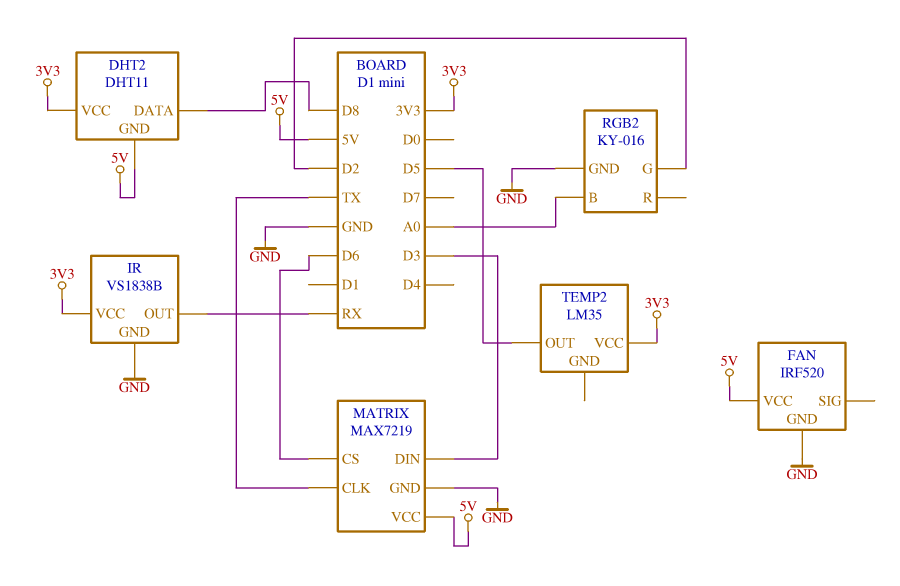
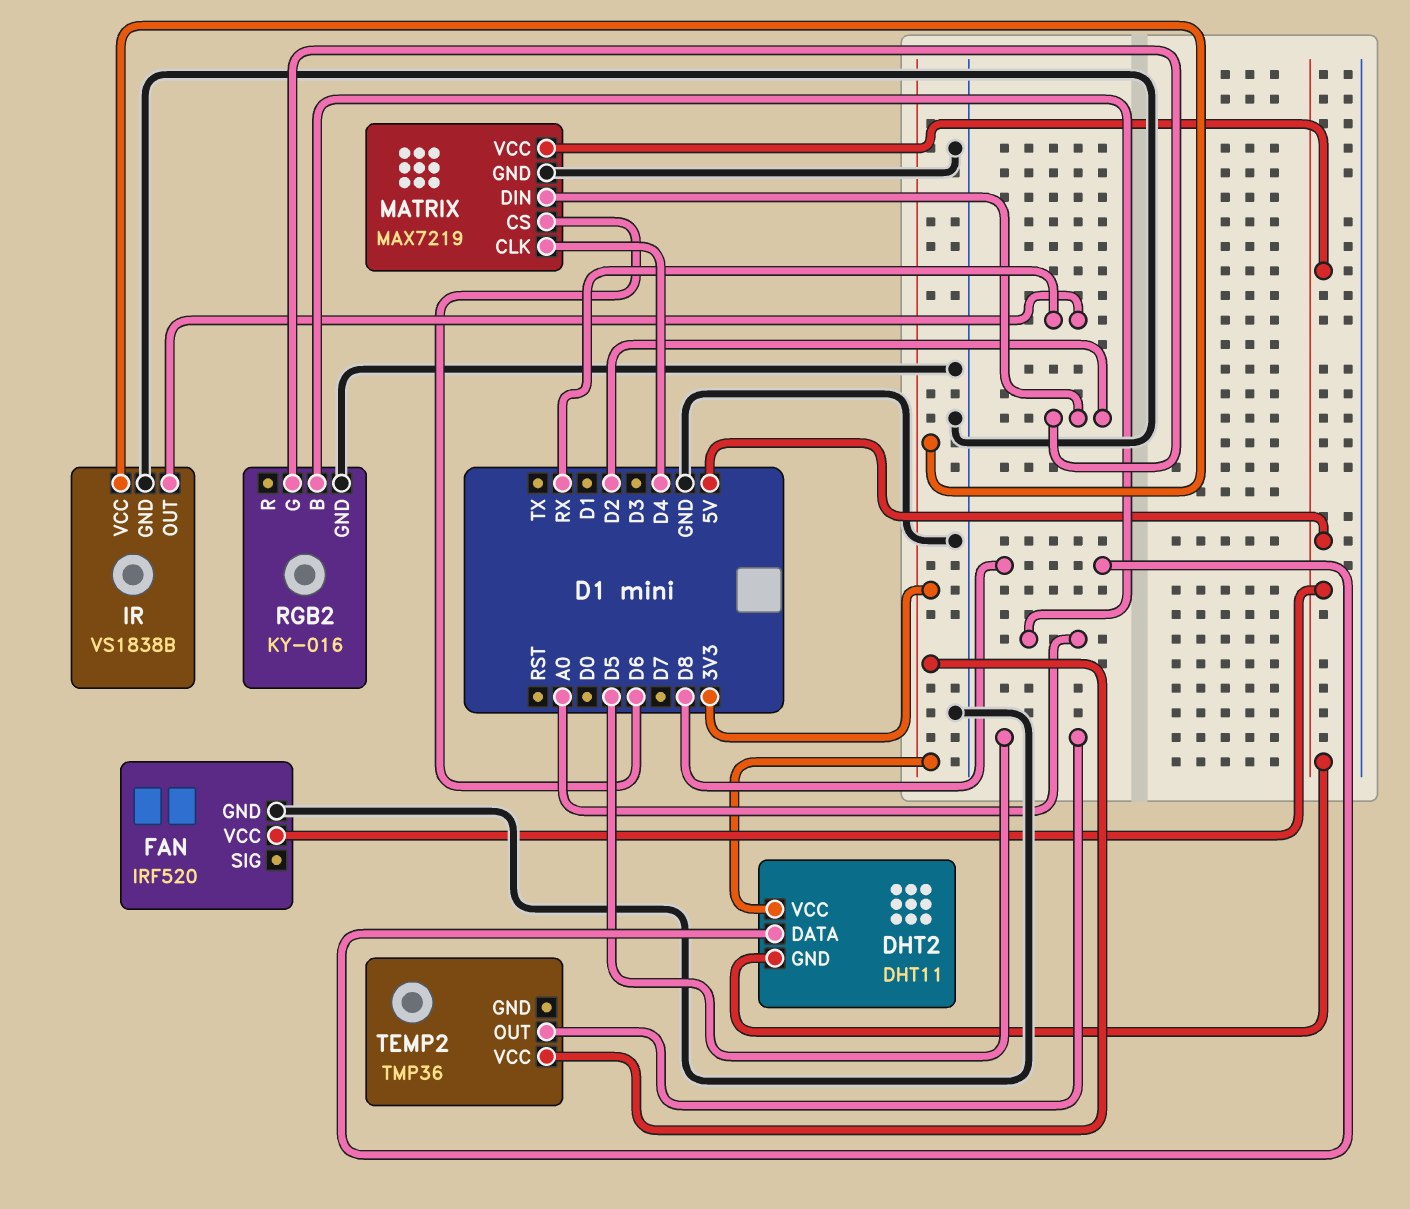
MATRIX pin CLK: TX -> D4
MATRIX pin DIN: D3 -> D2
TEMP2: LM35 -> TMP36

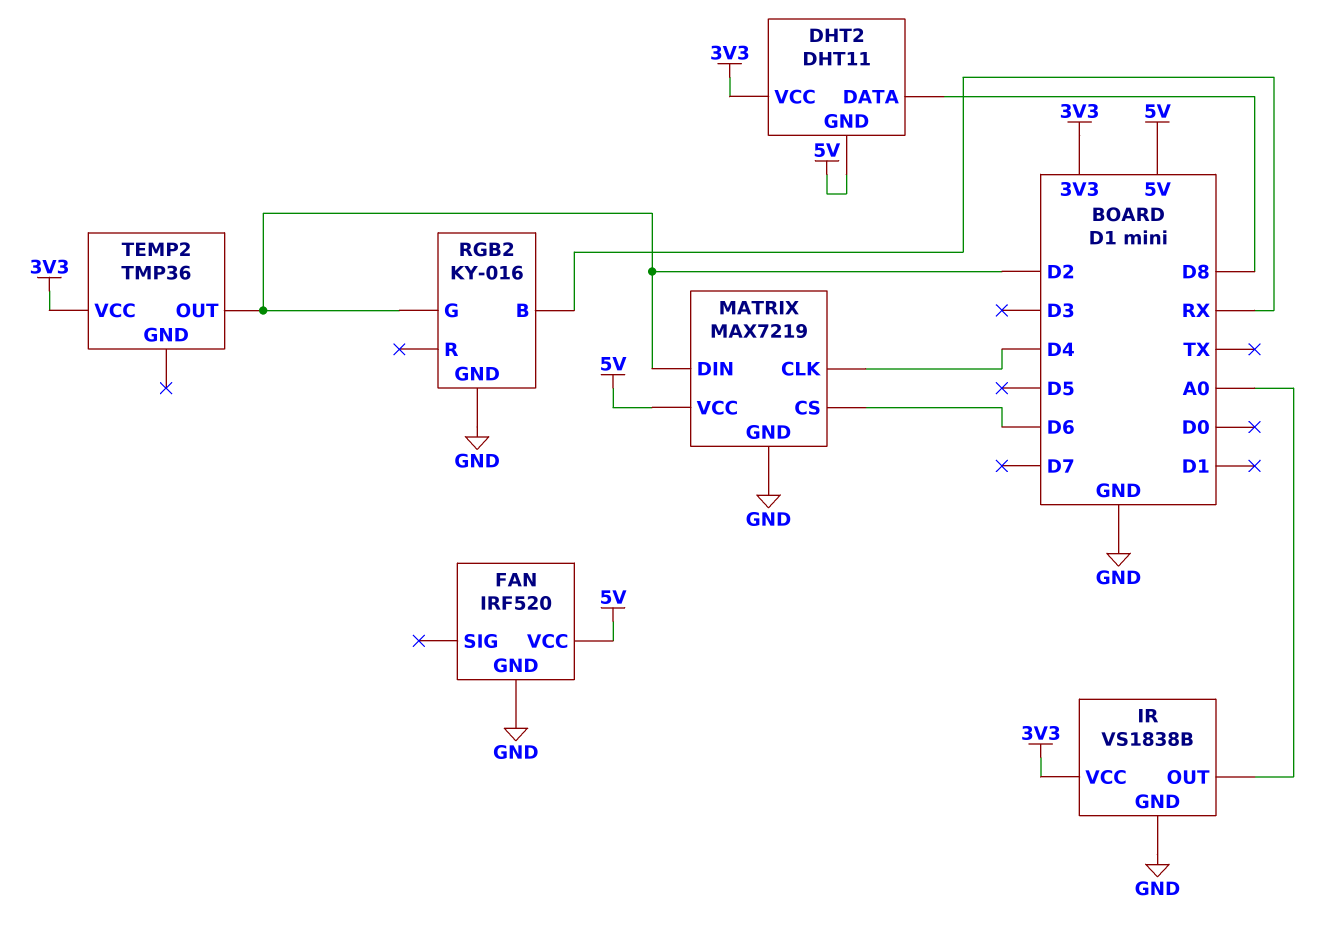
IR pin OUT: RX -> A0
RGB2 pin B: A0 -> RX
TEMP2 pin OUT: D5 -> D2

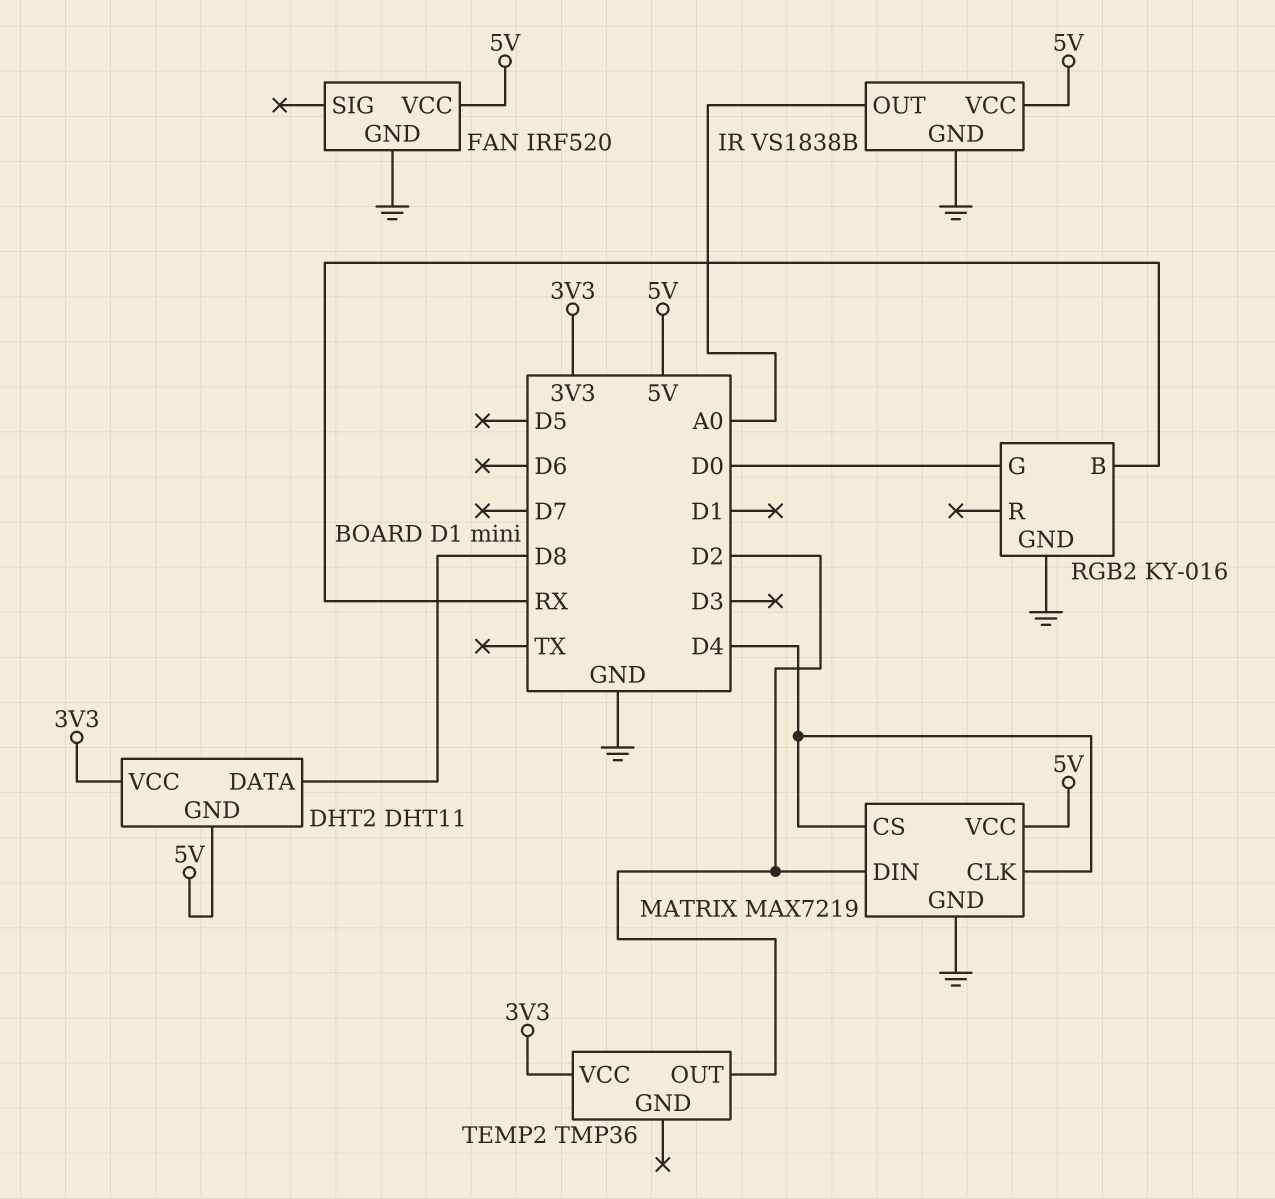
IR pin VCC: 3V3 -> 5V
MATRIX pin CS: D6 -> D4
RGB2 pin G: D2 -> D0

